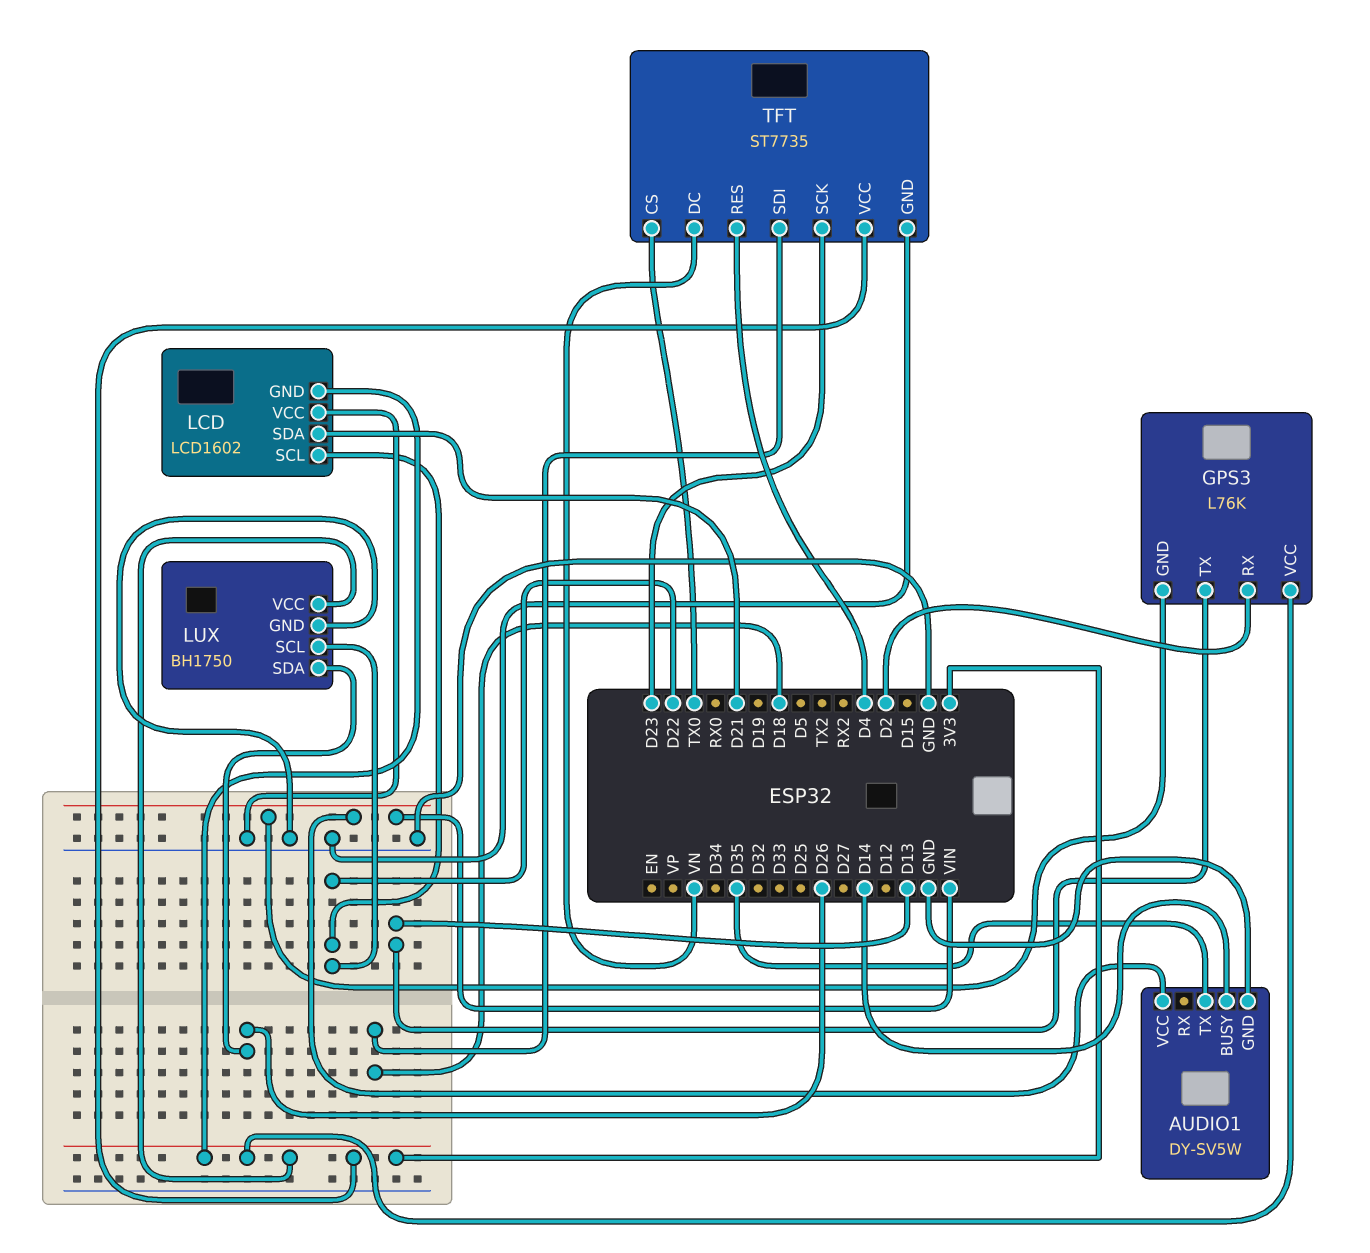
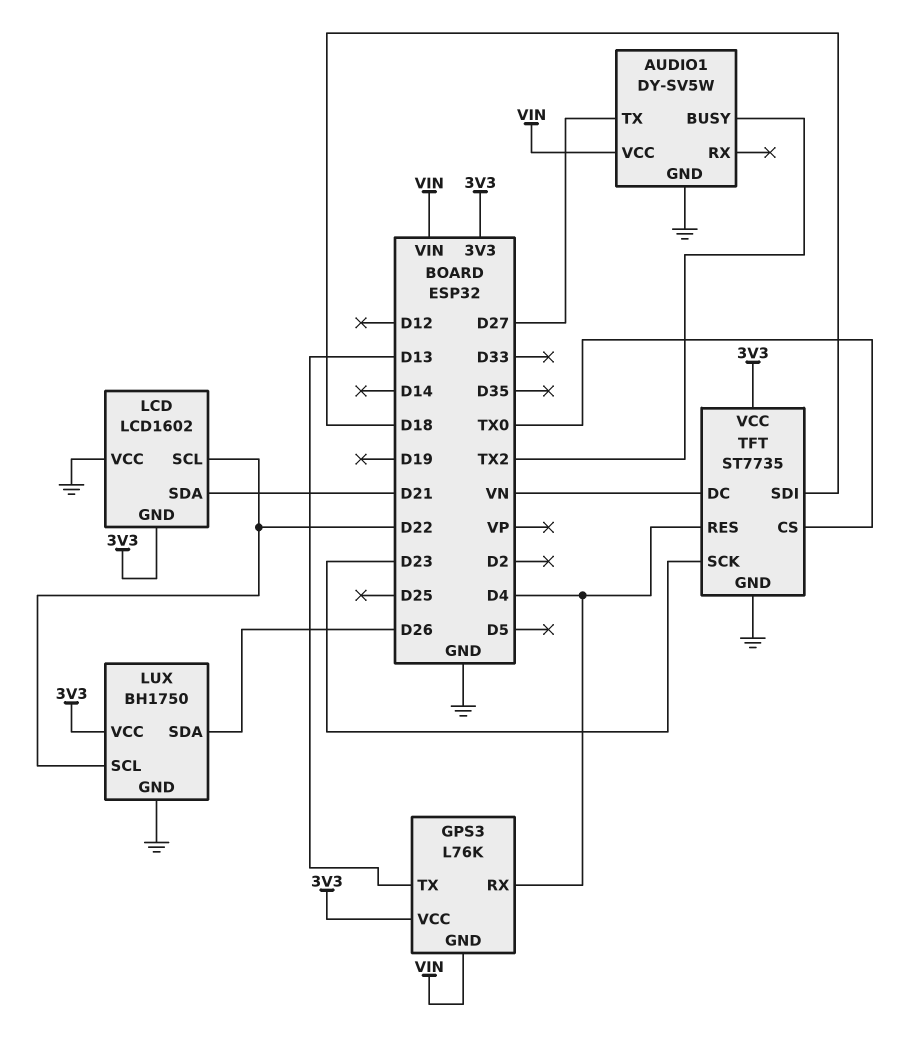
AUDIO1 pin BUSY: D14 -> TX2
AUDIO1 pin TX: D35 -> D27
GPS3 pin RX: D2 -> D4

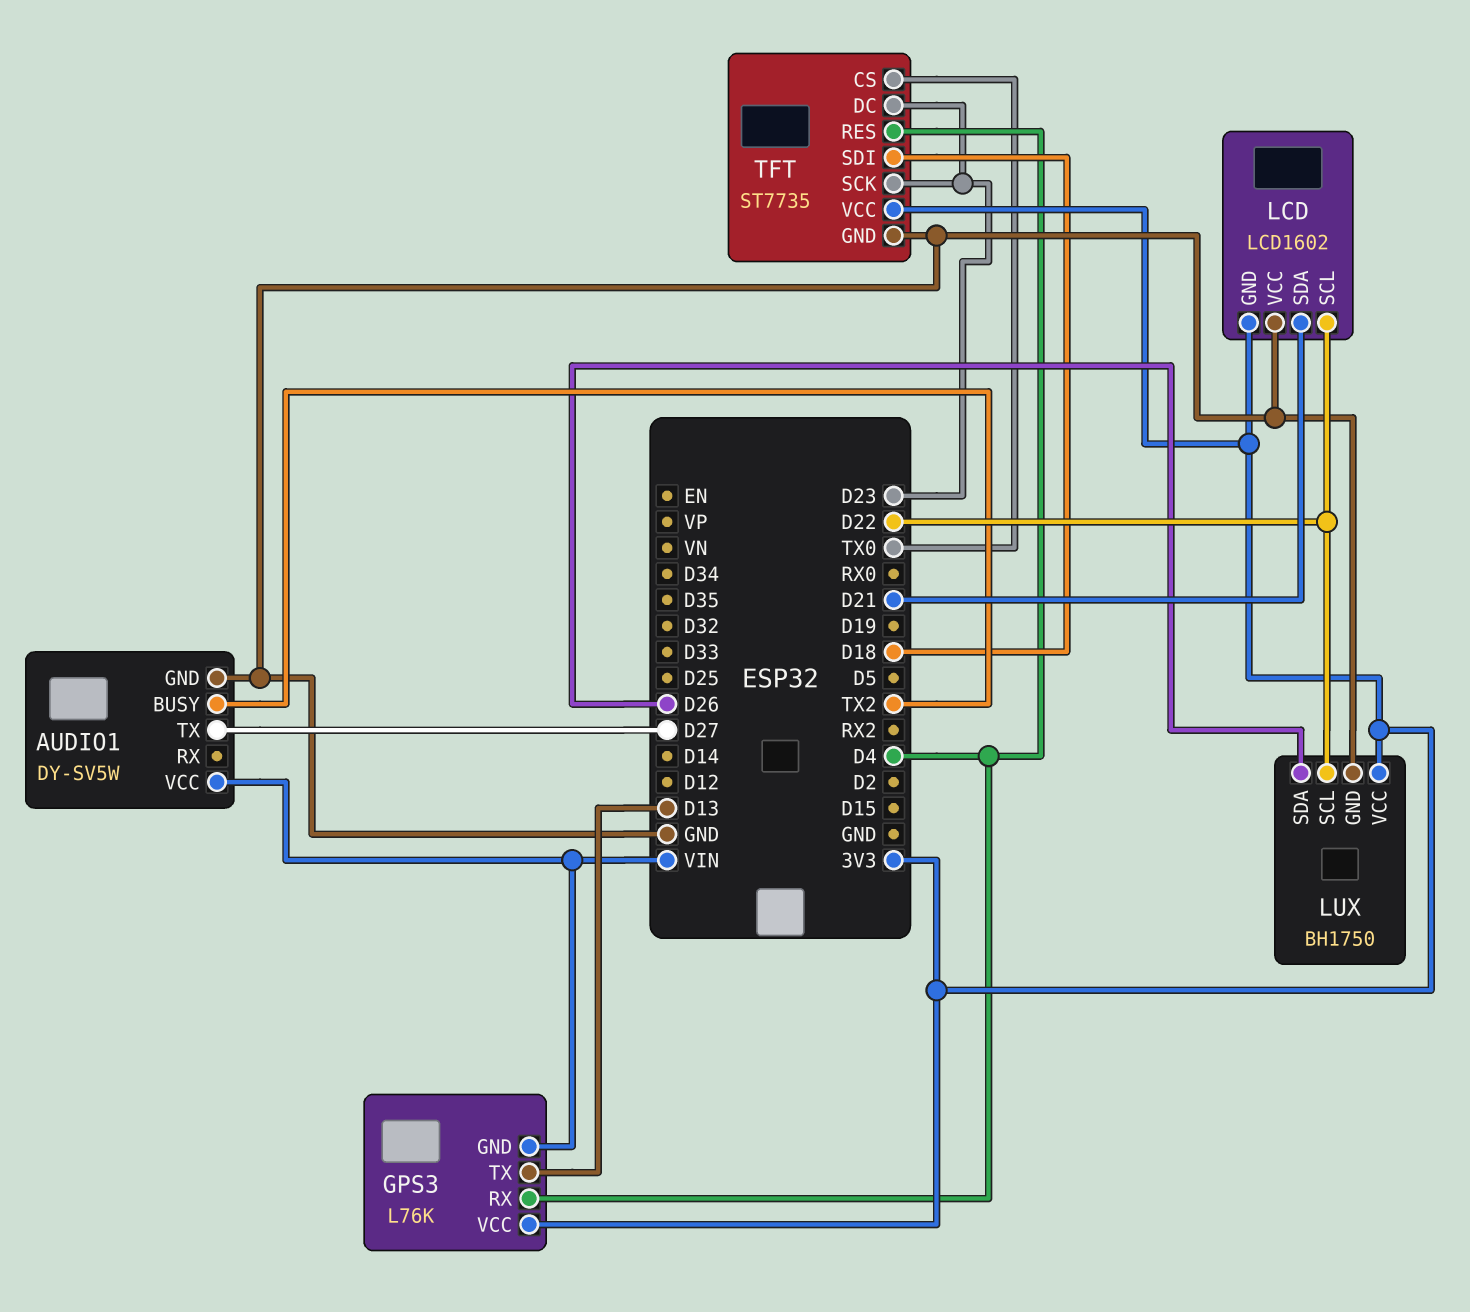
TFT pin DC: VN -> D23

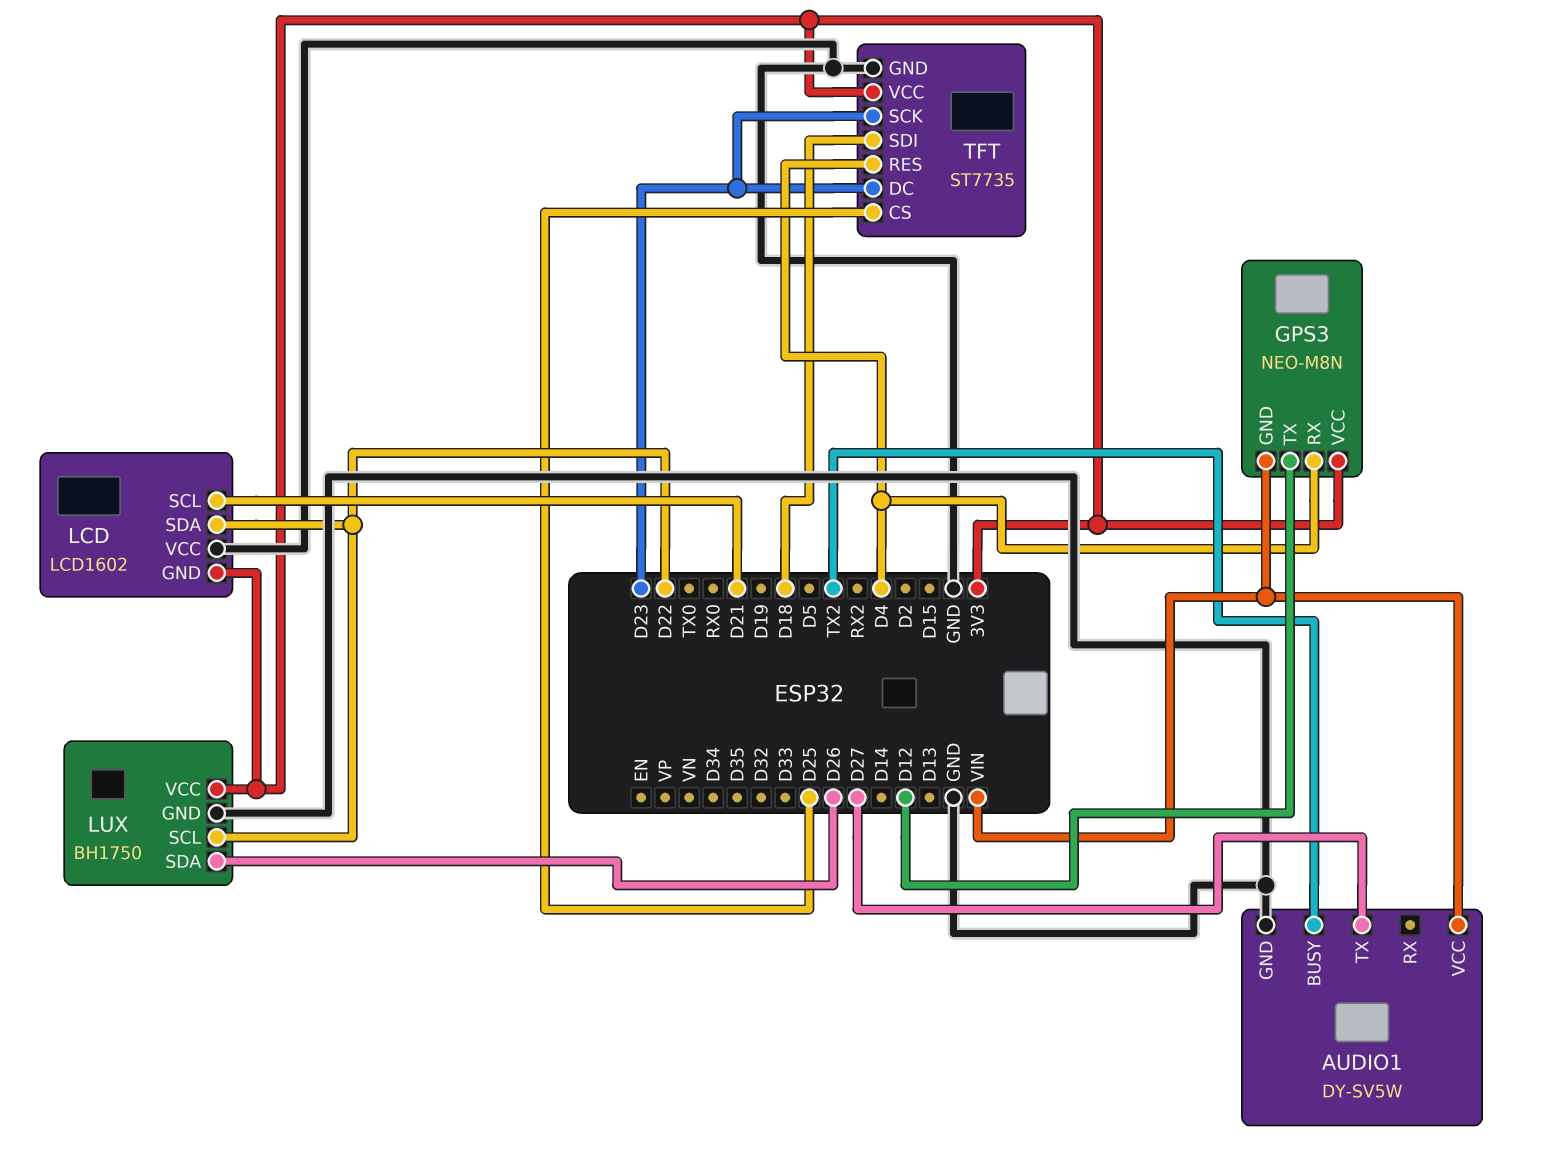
GPS3: L76K -> NEO-M8N
GPS3 pin TX: D13 -> D12
LCD pin SCL: D22 -> D21
LCD pin SDA: D21 -> D22
TFT pin CS: TX0 -> D25

